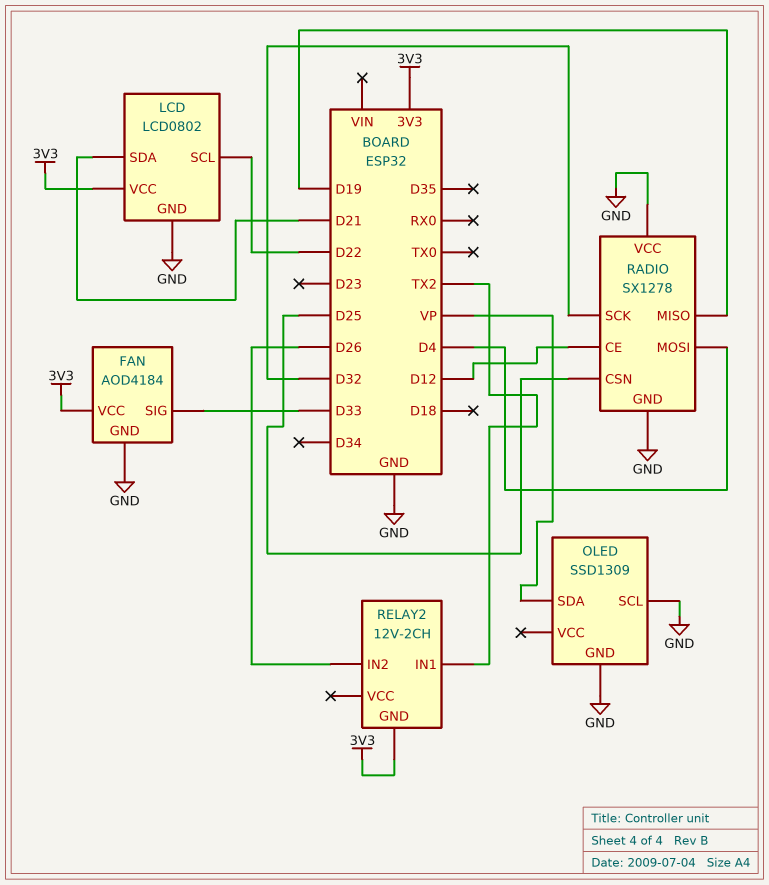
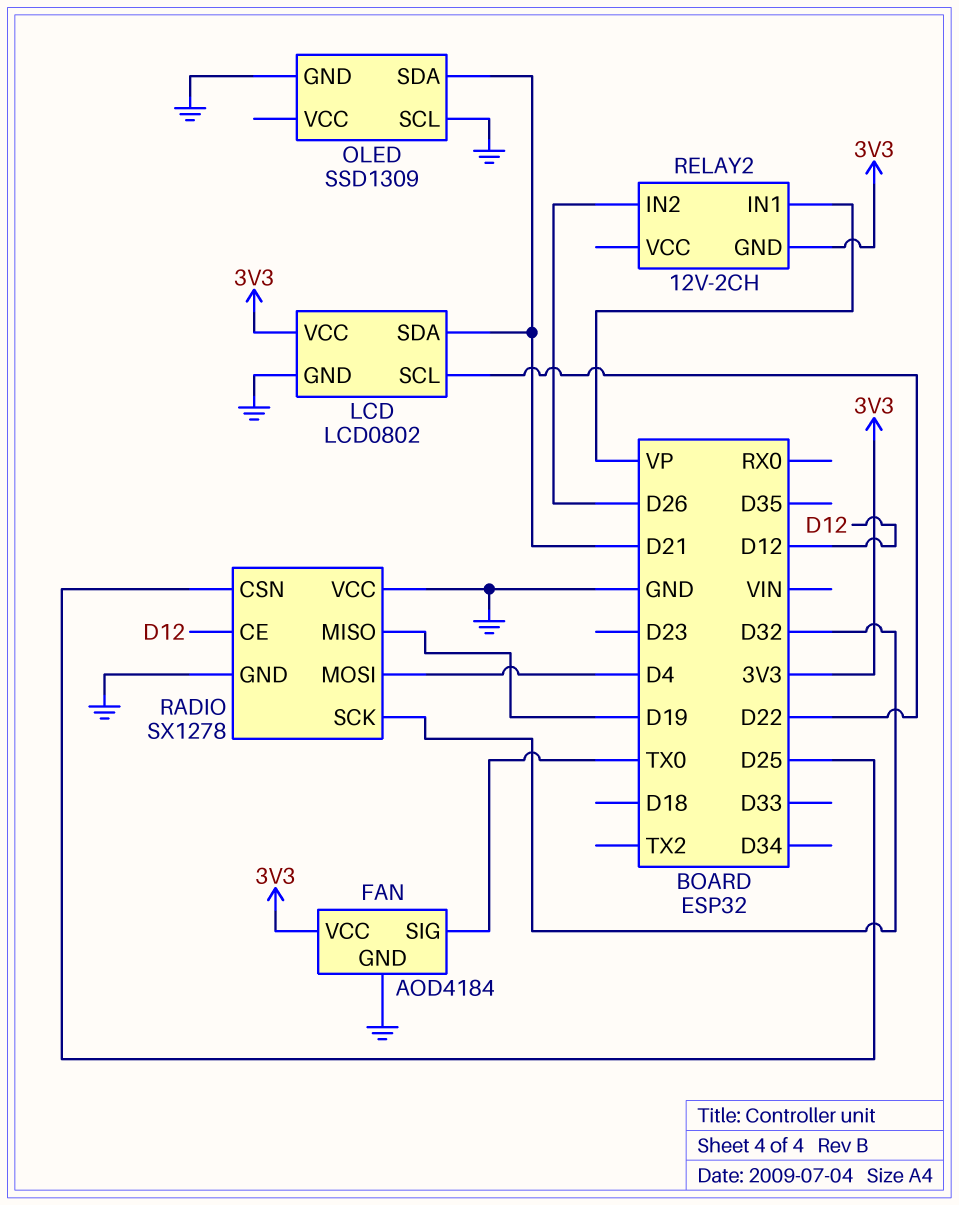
FAN pin SIG: D33 -> TX0
OLED pin SDA: VP -> D21
RELAY2 pin IN1: TX2 -> VP

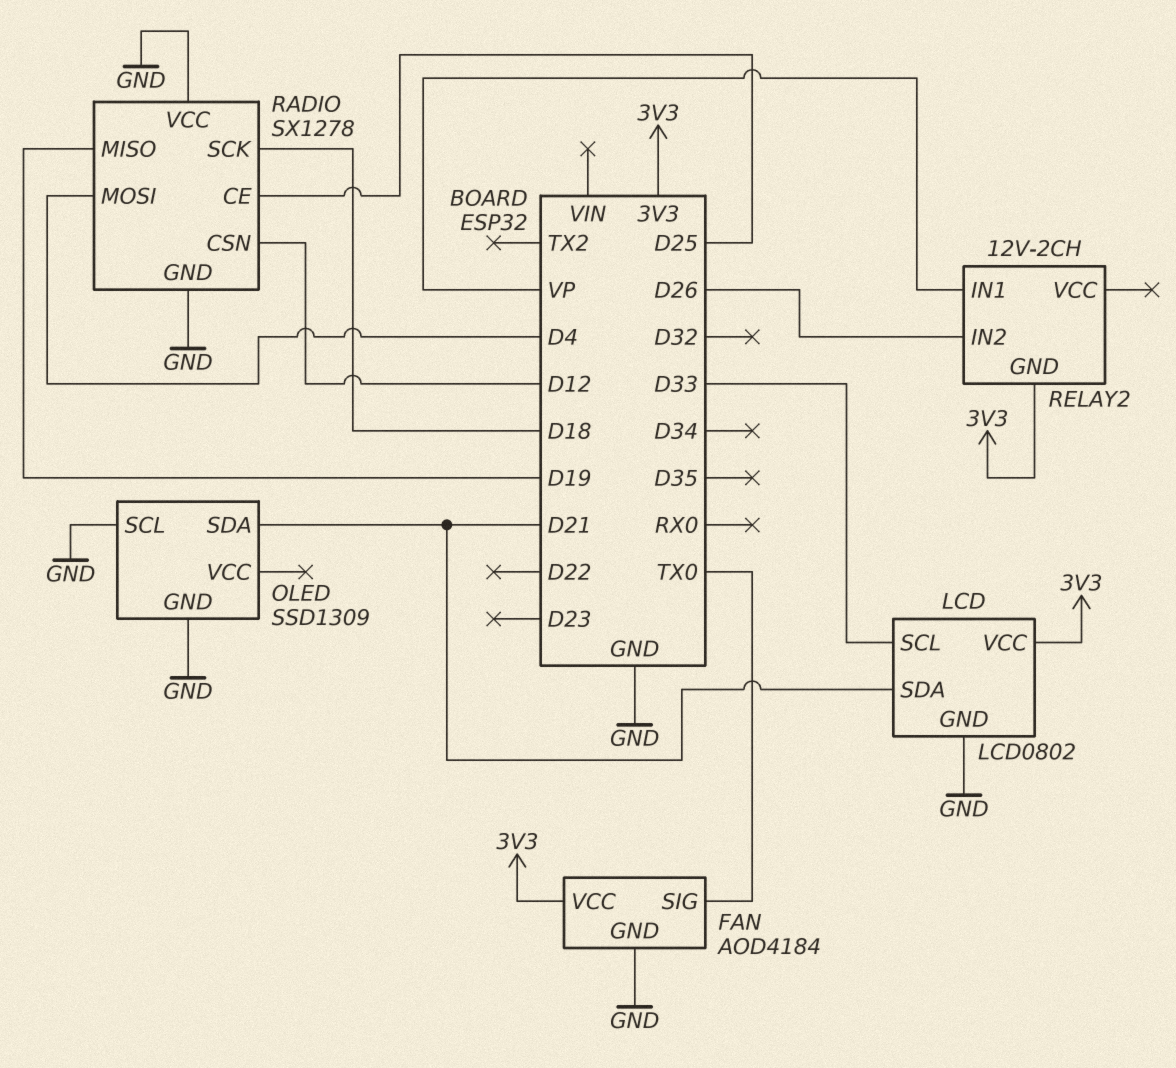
LCD pin SCL: D22 -> D33
RADIO pin CE: D12 -> D25
RADIO pin CSN: D25 -> D12
RADIO pin SCK: D32 -> D18

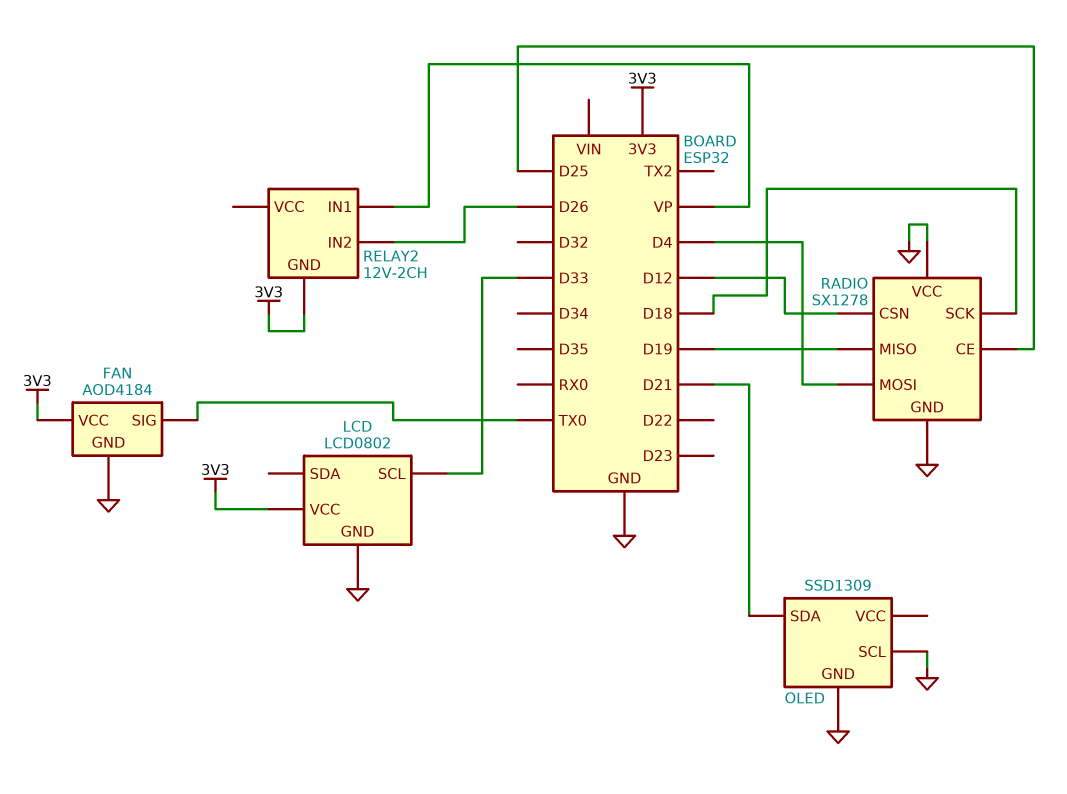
LCD pin SDA: D21 -> none

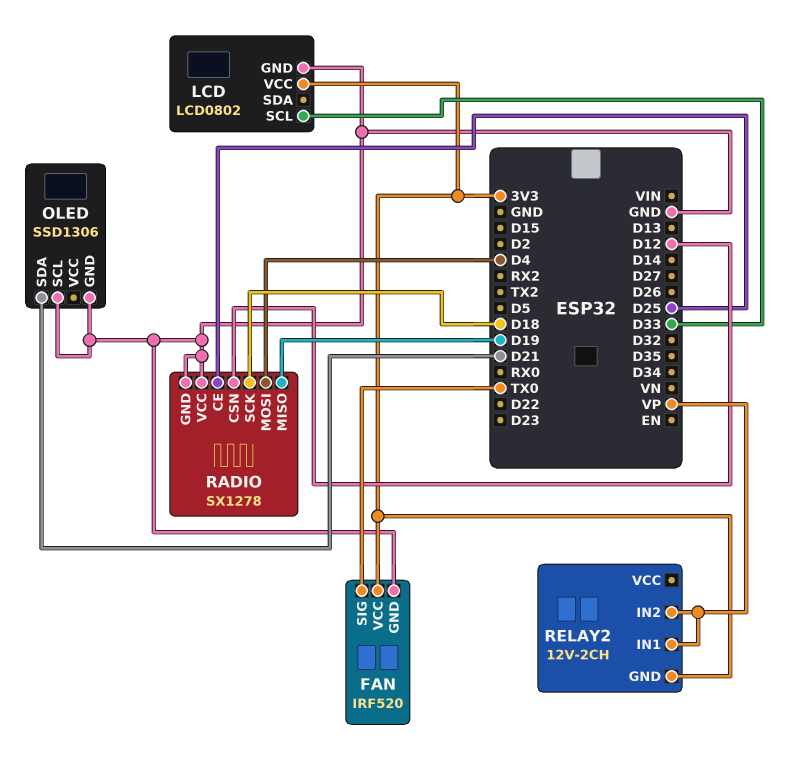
FAN: AOD4184 -> IRF520
OLED: SSD1309 -> SSD1306
RELAY2 pin IN2: D26 -> VP

